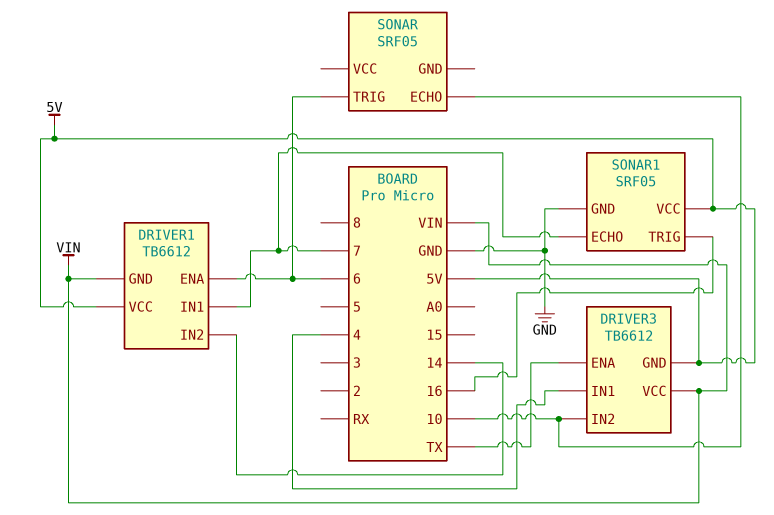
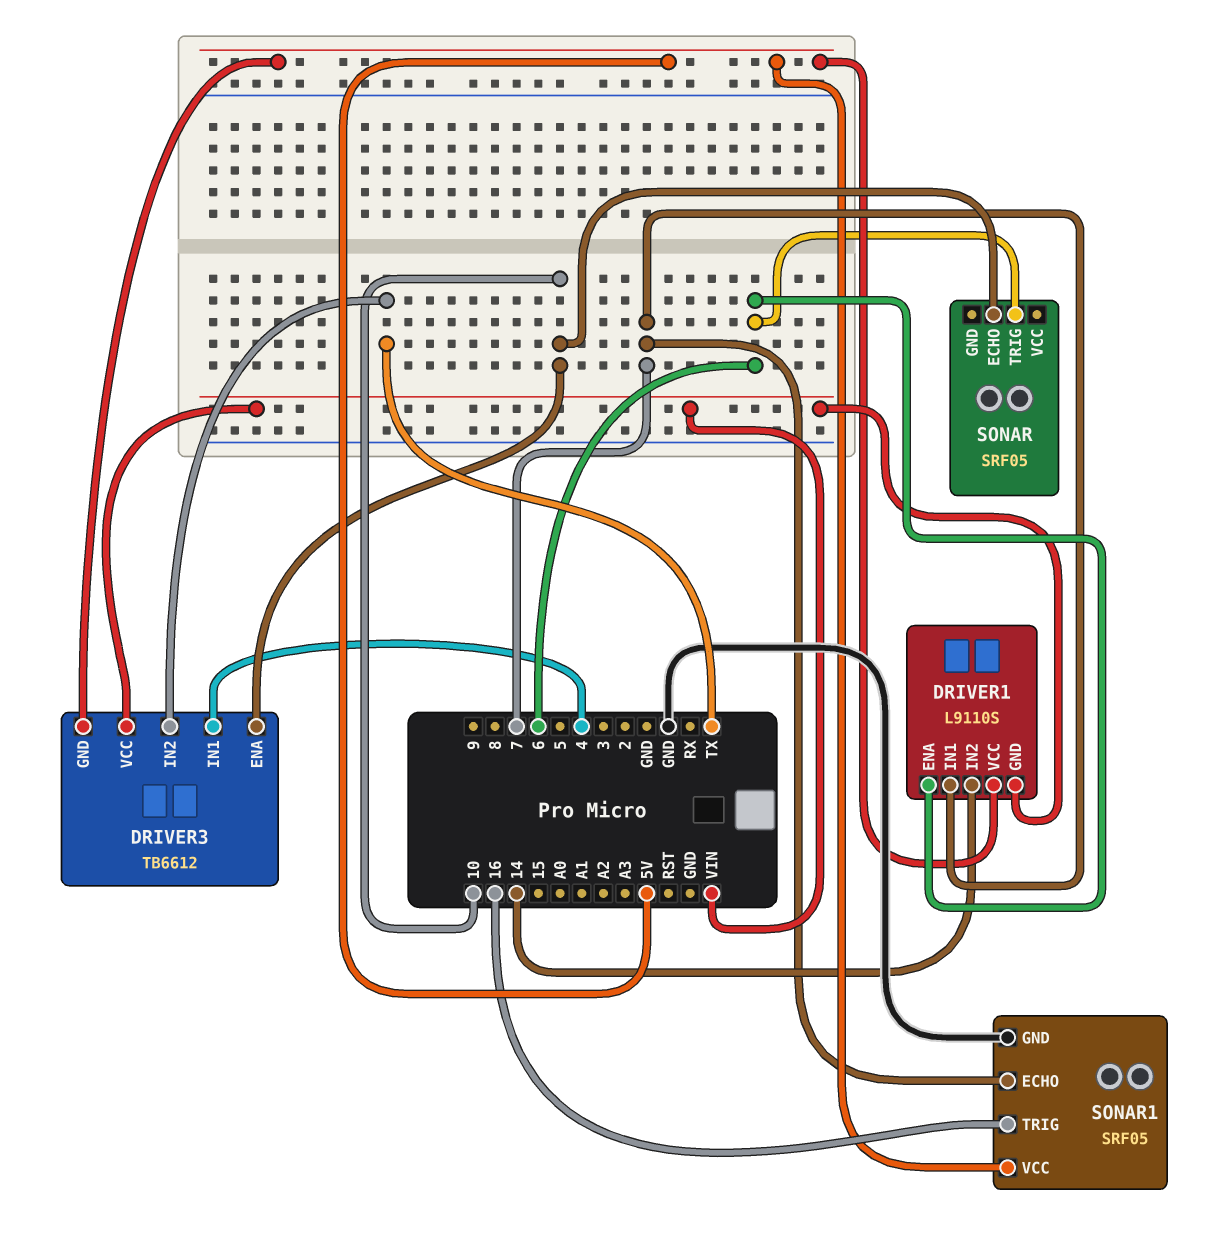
DRIVER1: TB6612 -> L9110S
DRIVER3 pin ENA: TX -> 10
DRIVER3 pin IN2: 10 -> TX

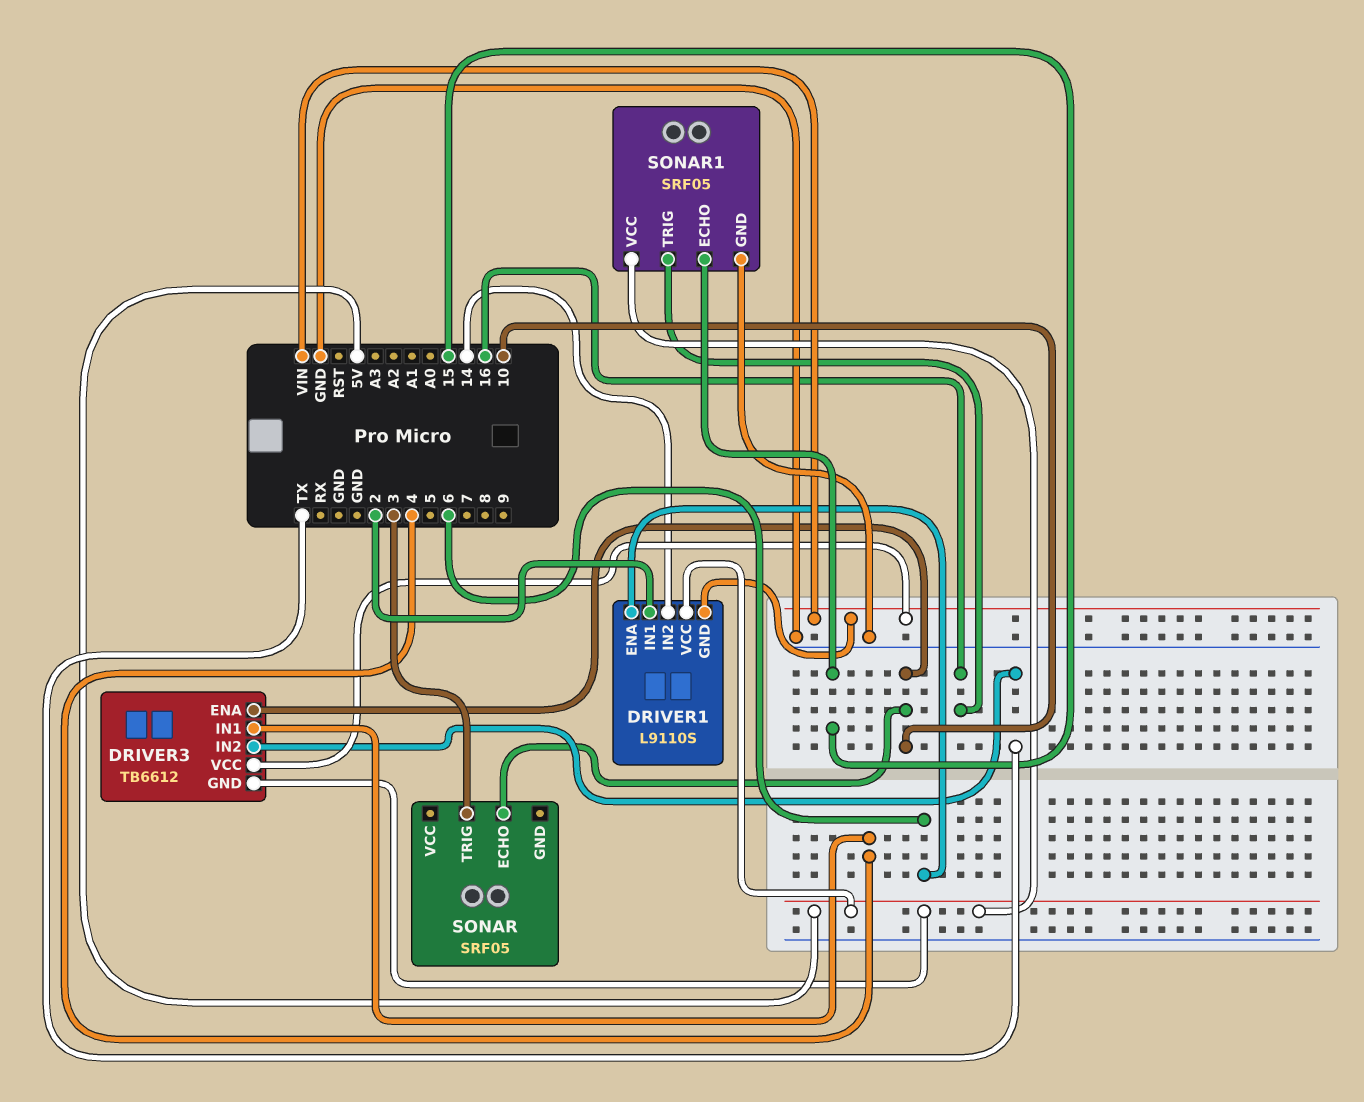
DRIVER1 pin IN1: 7 -> 2
SONAR pin TRIG: 6 -> 3
SONAR1 pin ECHO: 7 -> 15

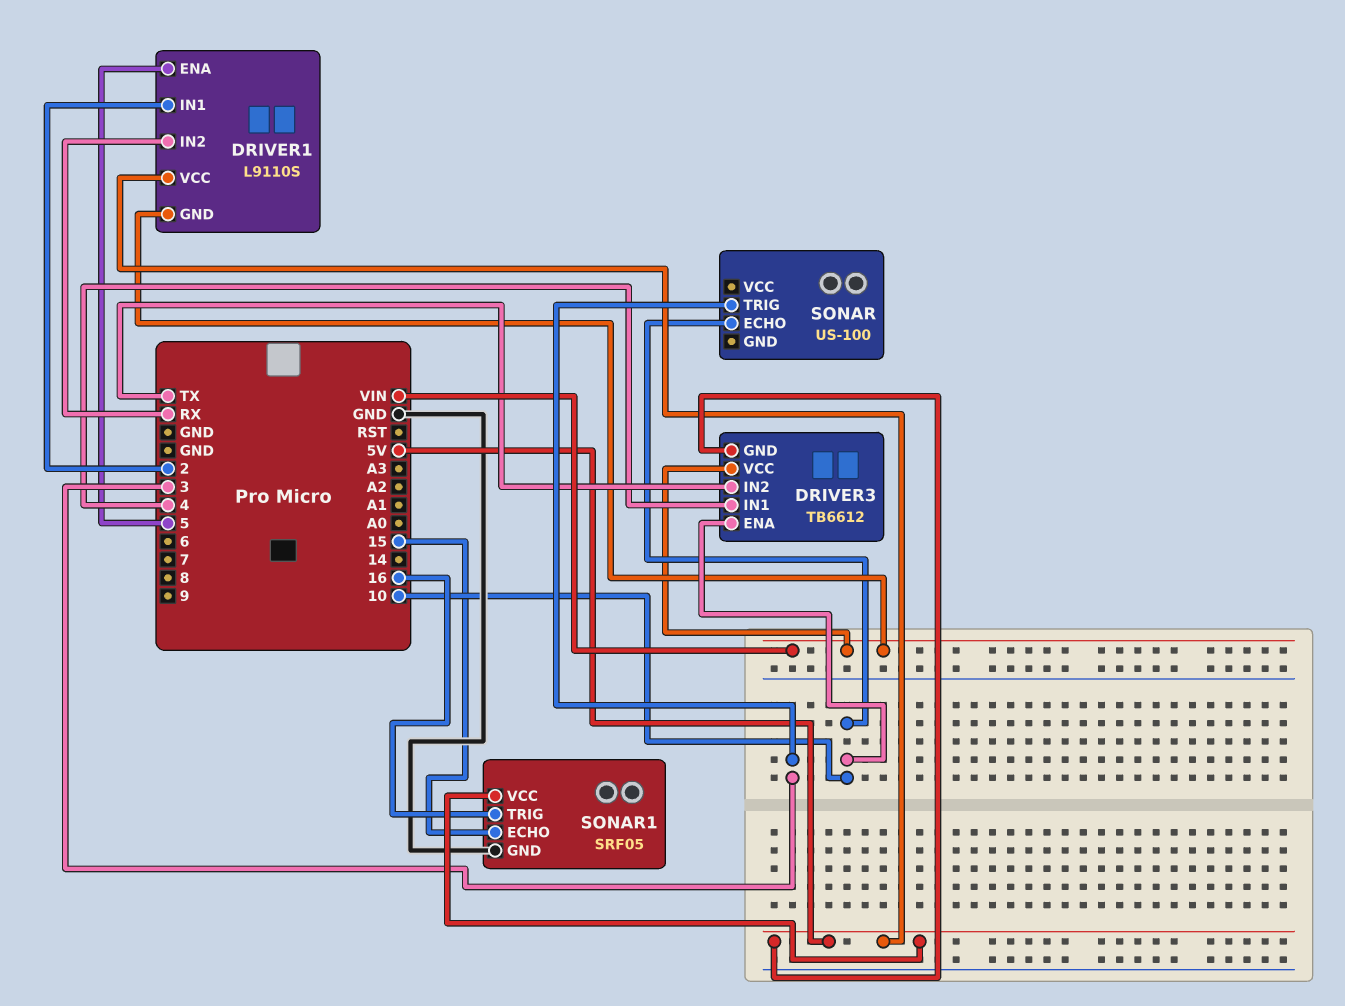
DRIVER1 pin ENA: 6 -> 5
DRIVER1 pin IN2: 14 -> RX
SONAR: SRF05 -> US-100

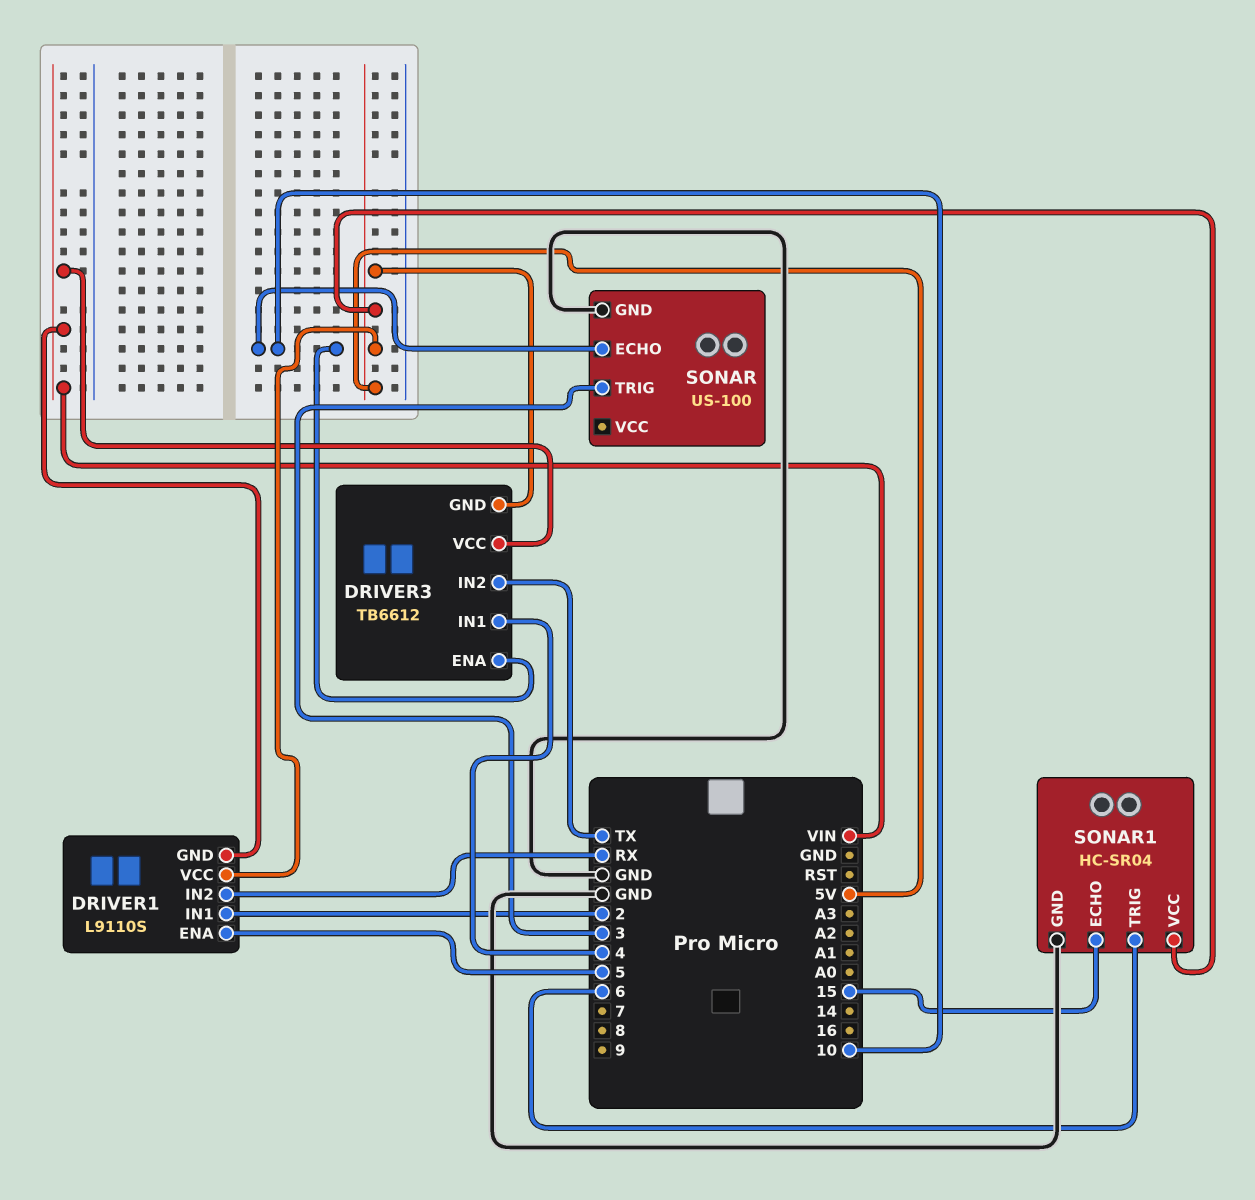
SONAR pin GND: none -> GND
SONAR1: SRF05 -> HC-SR04
SONAR1 pin TRIG: 16 -> 6

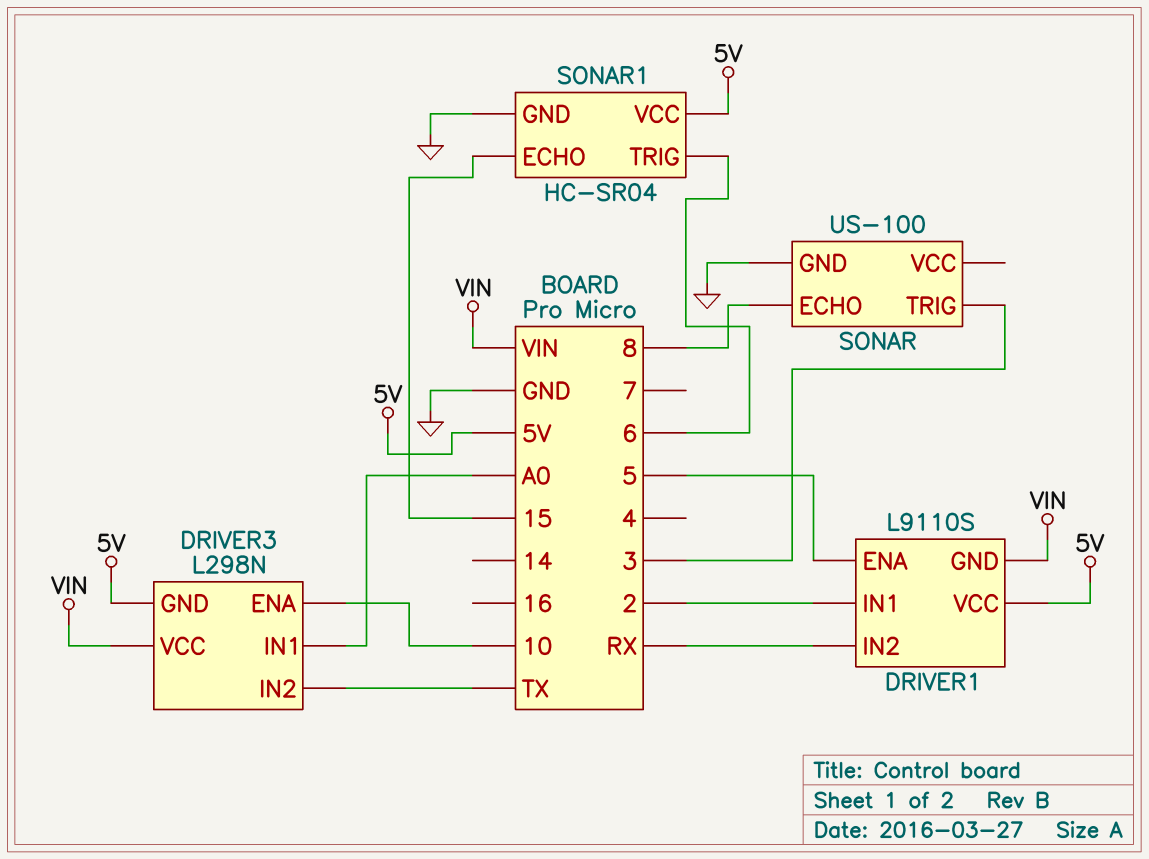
DRIVER3: TB6612 -> L298N
DRIVER3 pin IN1: 4 -> A0
SONAR pin ECHO: 10 -> 8

